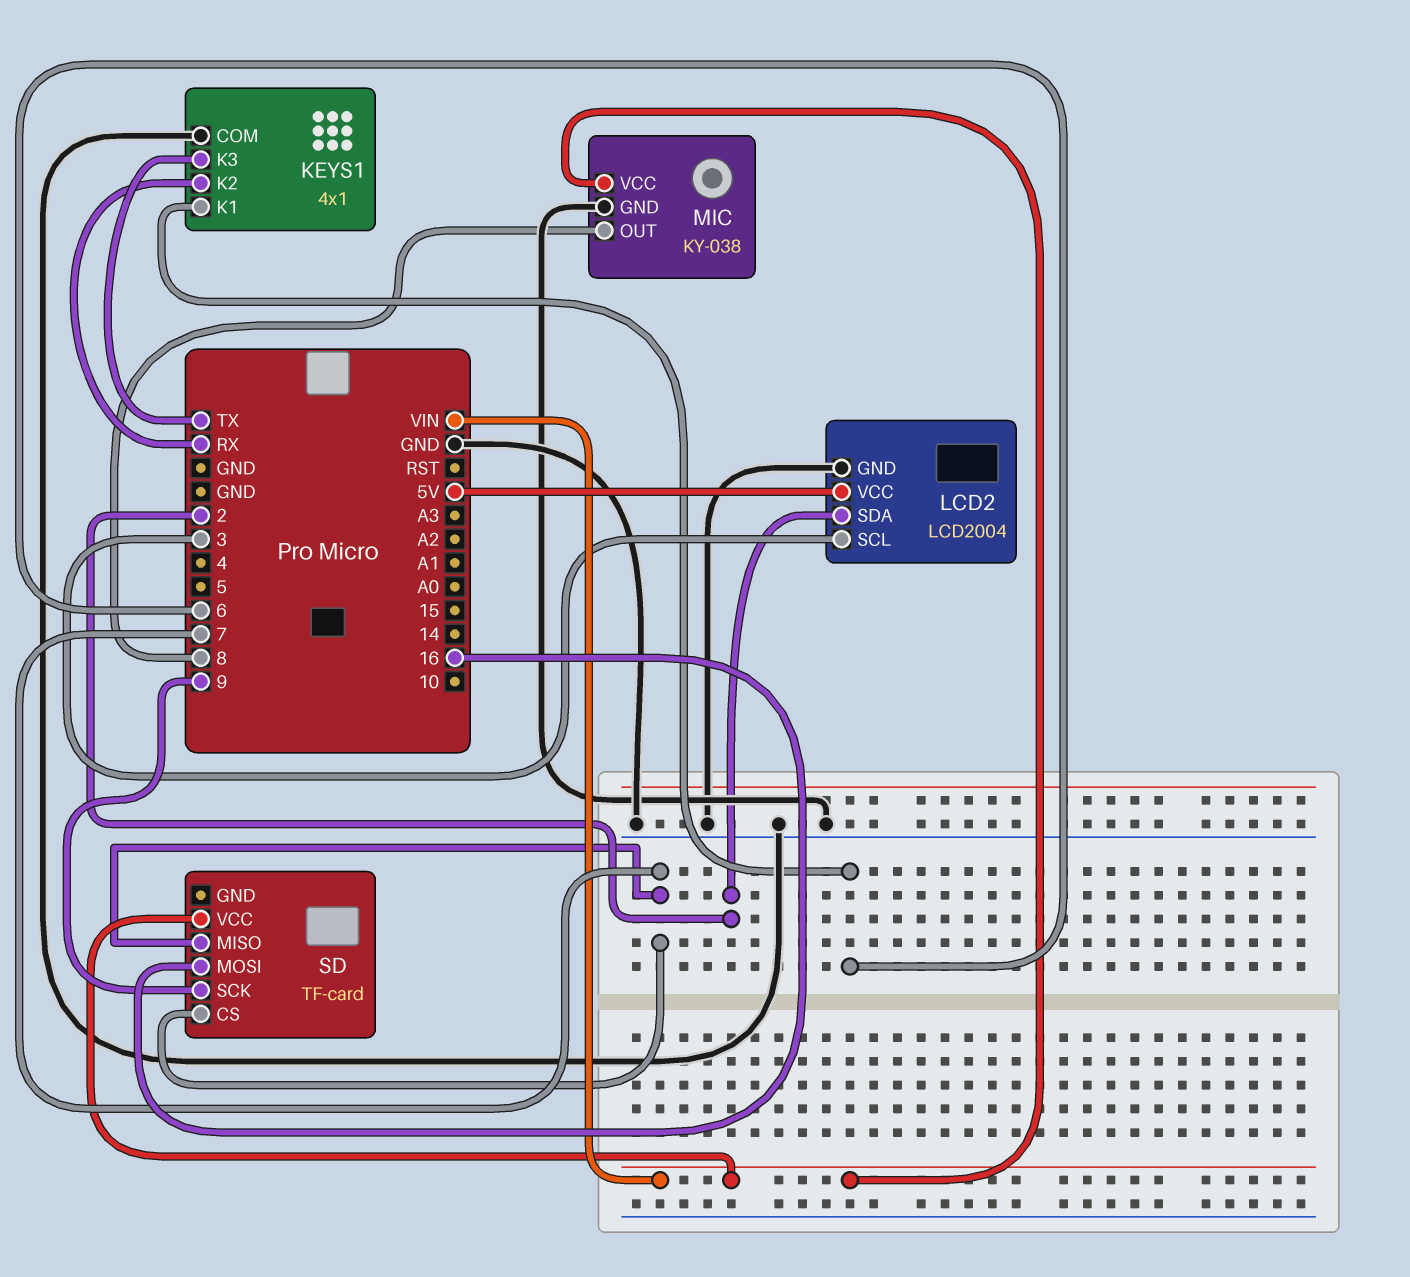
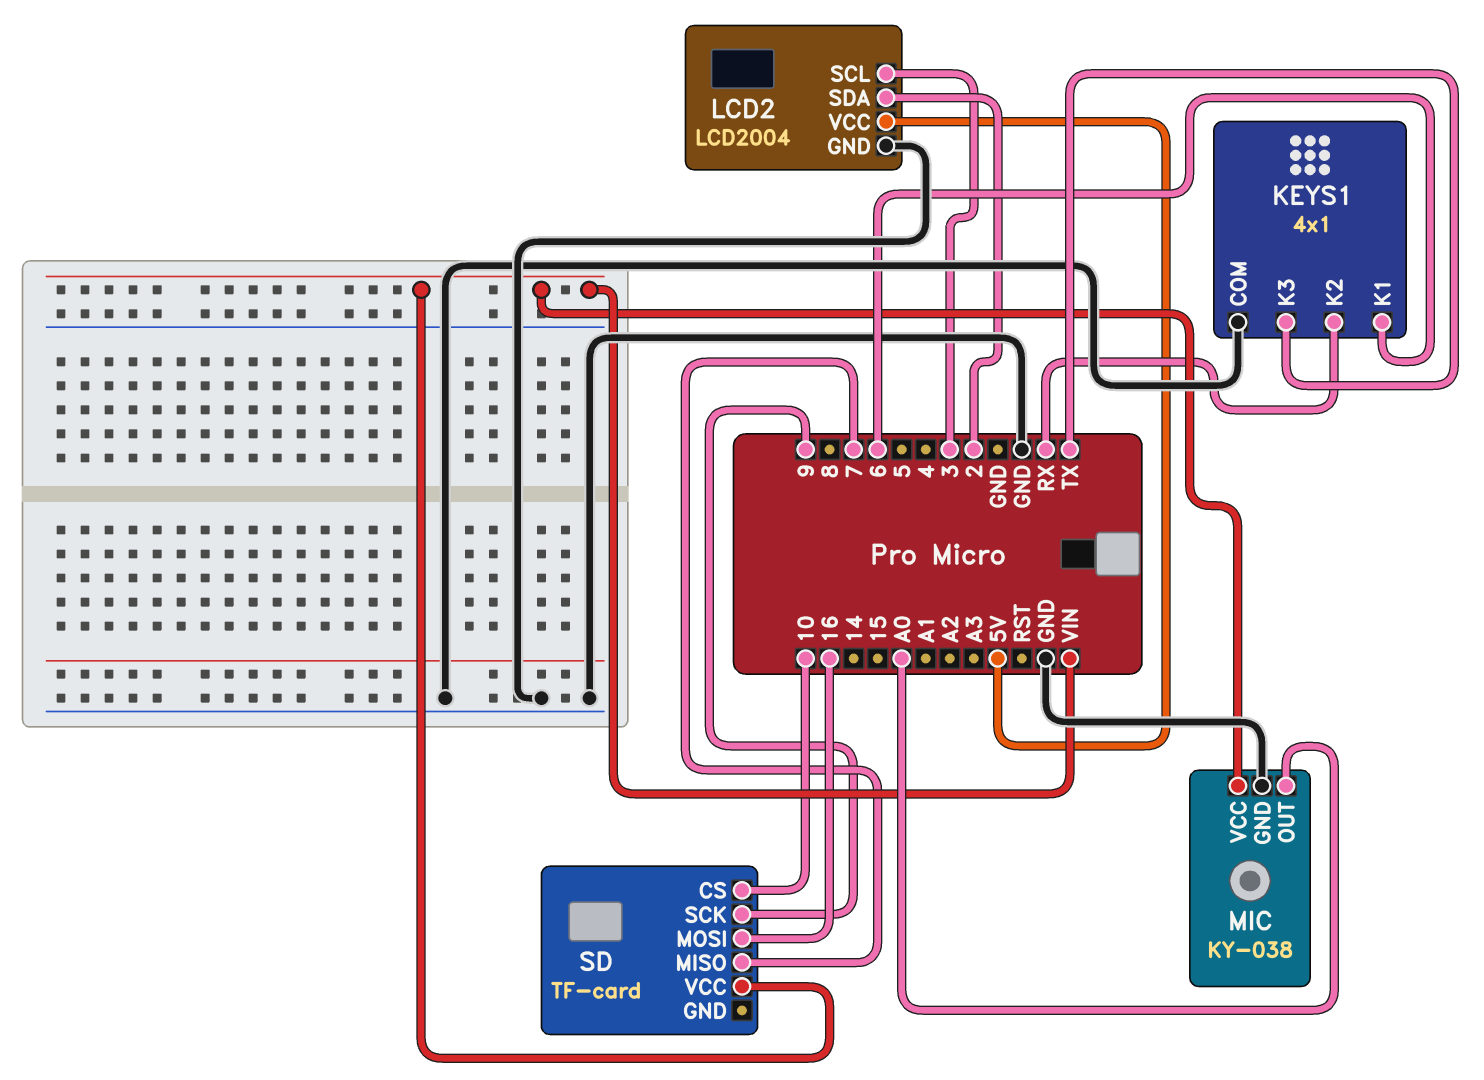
MIC pin OUT: 8 -> A0
SD pin CS: 7 -> 10

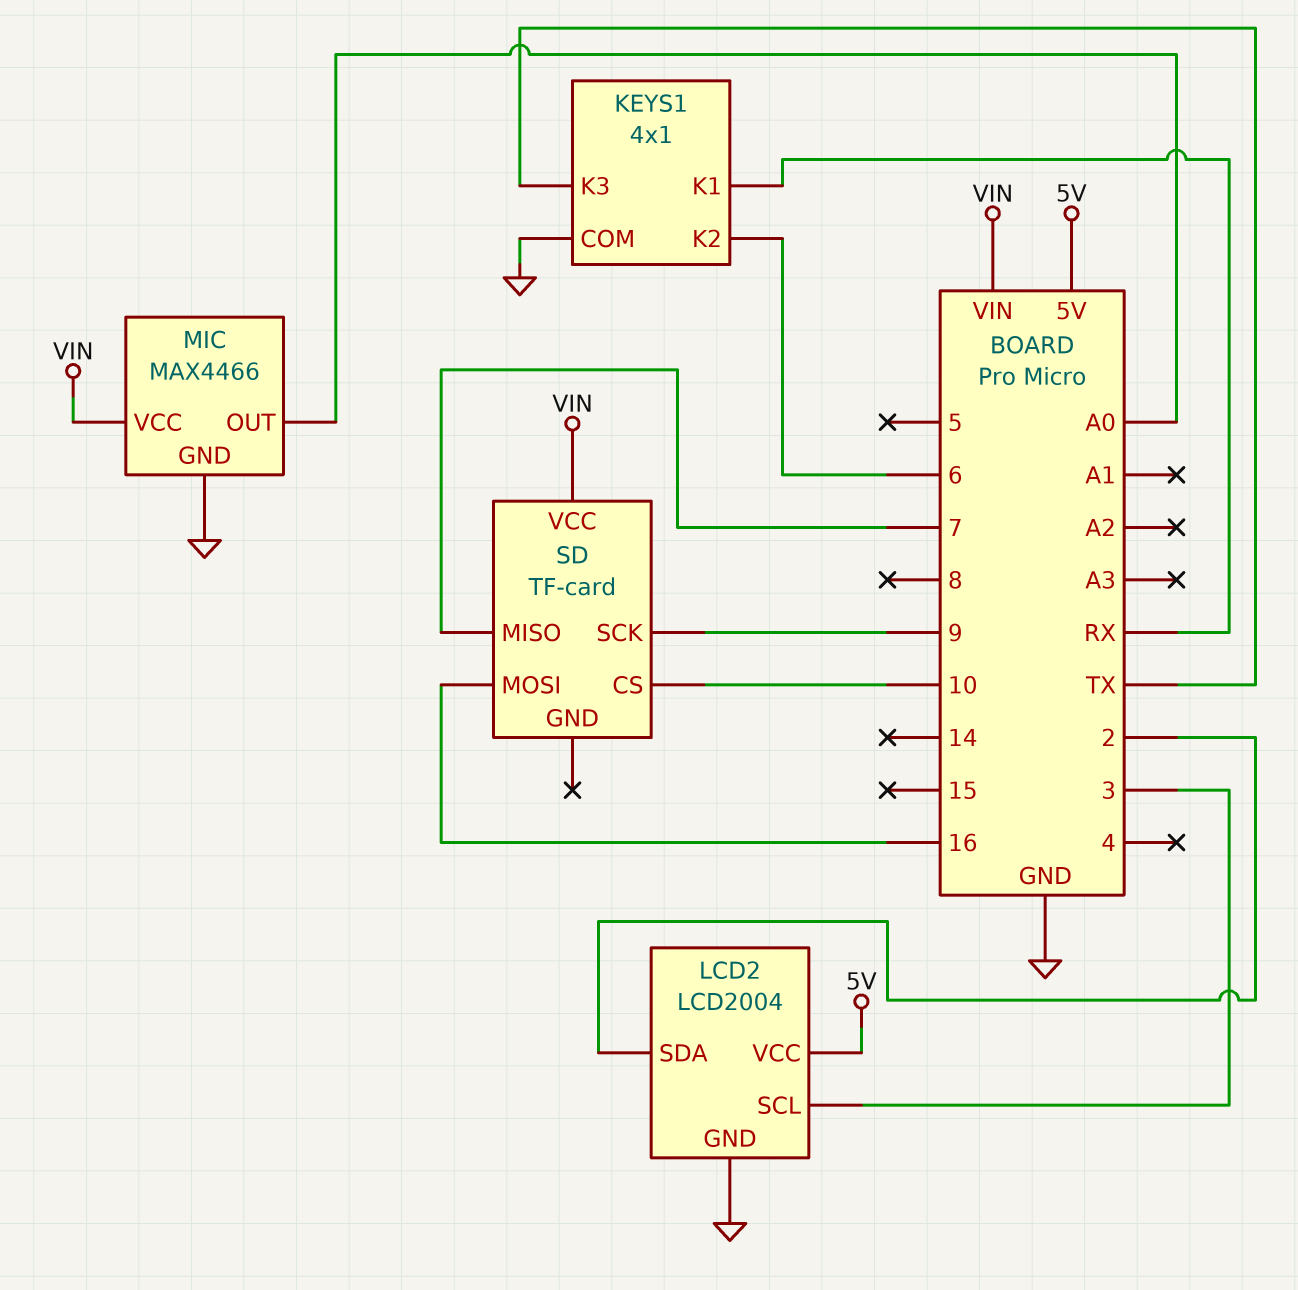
KEYS1 pin K1: 6 -> RX
KEYS1 pin K2: RX -> 6
MIC: KY-038 -> MAX4466

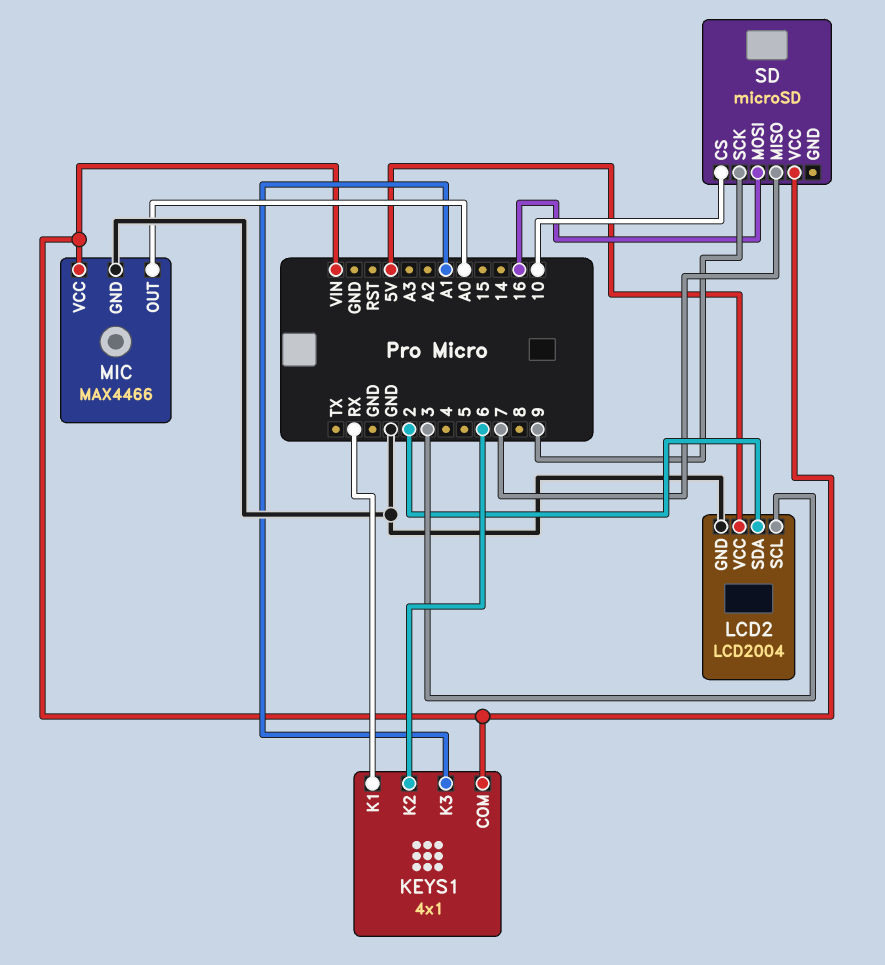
KEYS1 pin COM: GND -> VIN
KEYS1 pin K3: TX -> A1
SD: TF-card -> microSD

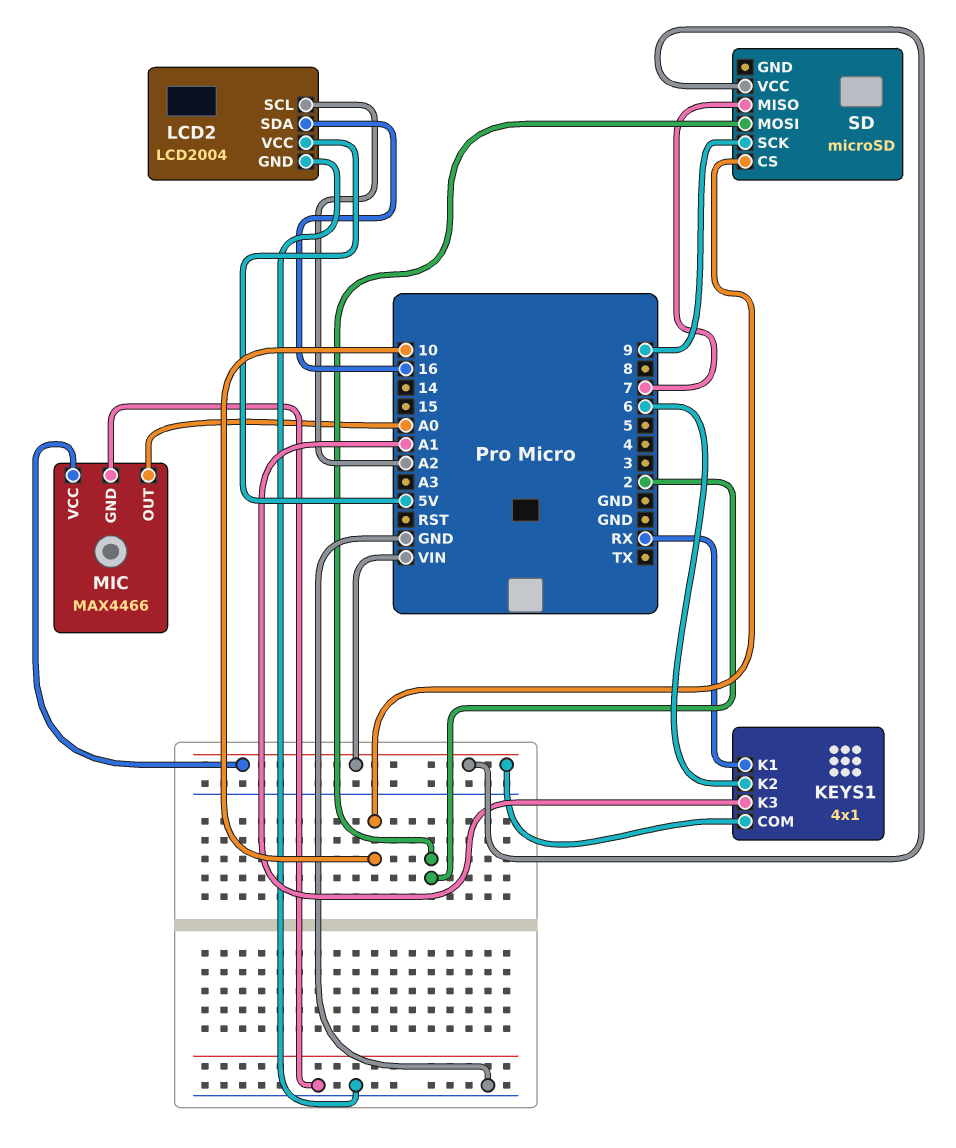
LCD2 pin SCL: 3 -> A2
LCD2 pin SDA: 2 -> 16
SD pin MOSI: 16 -> 2

